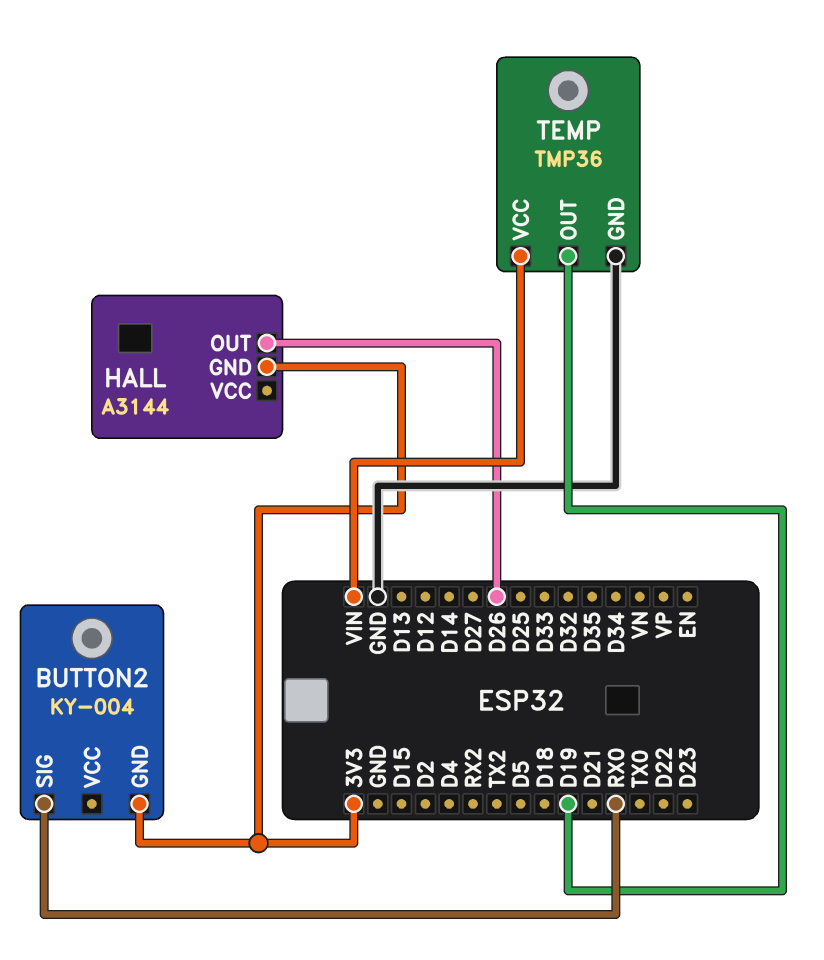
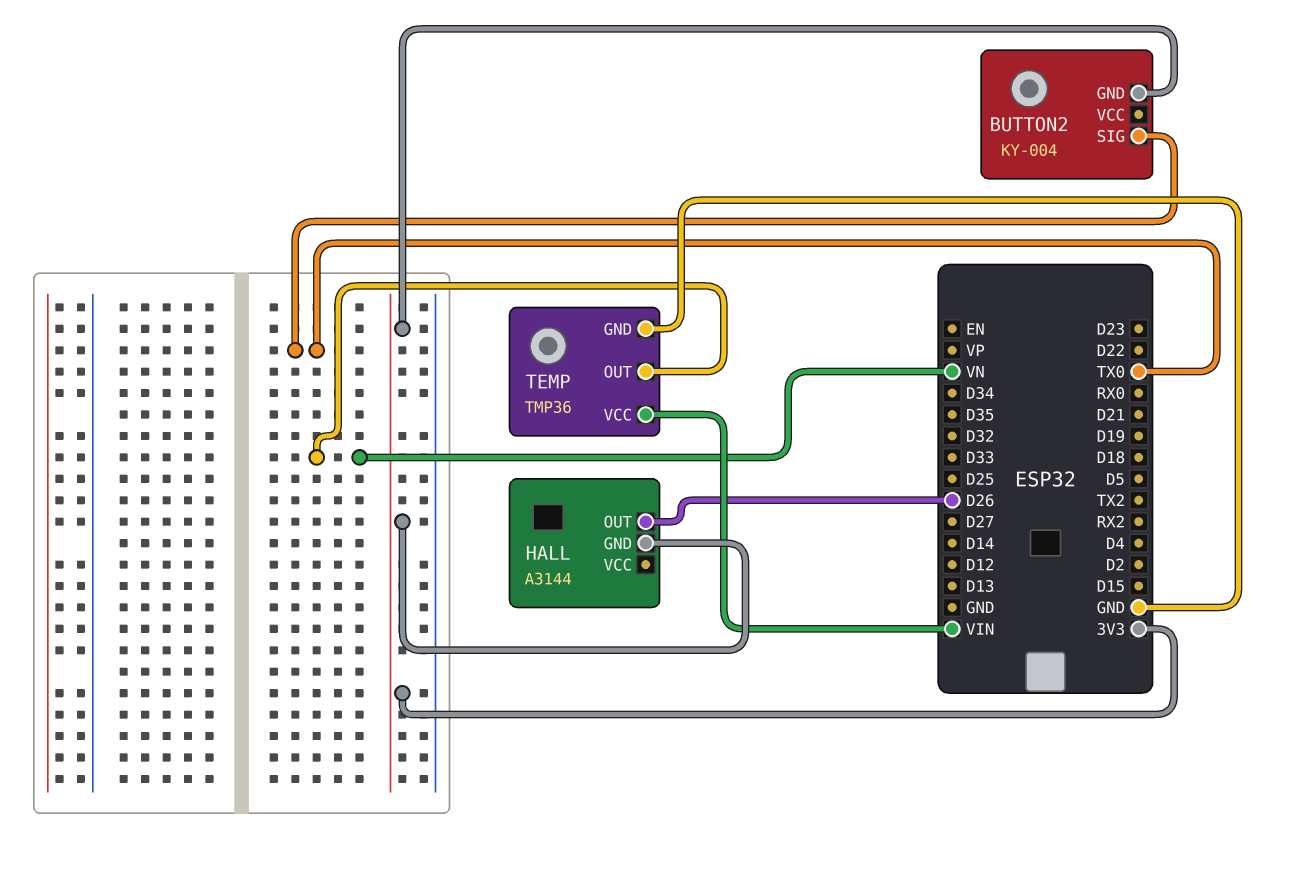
BUTTON2 pin SIG: RX0 -> TX0
TEMP pin OUT: D19 -> VN

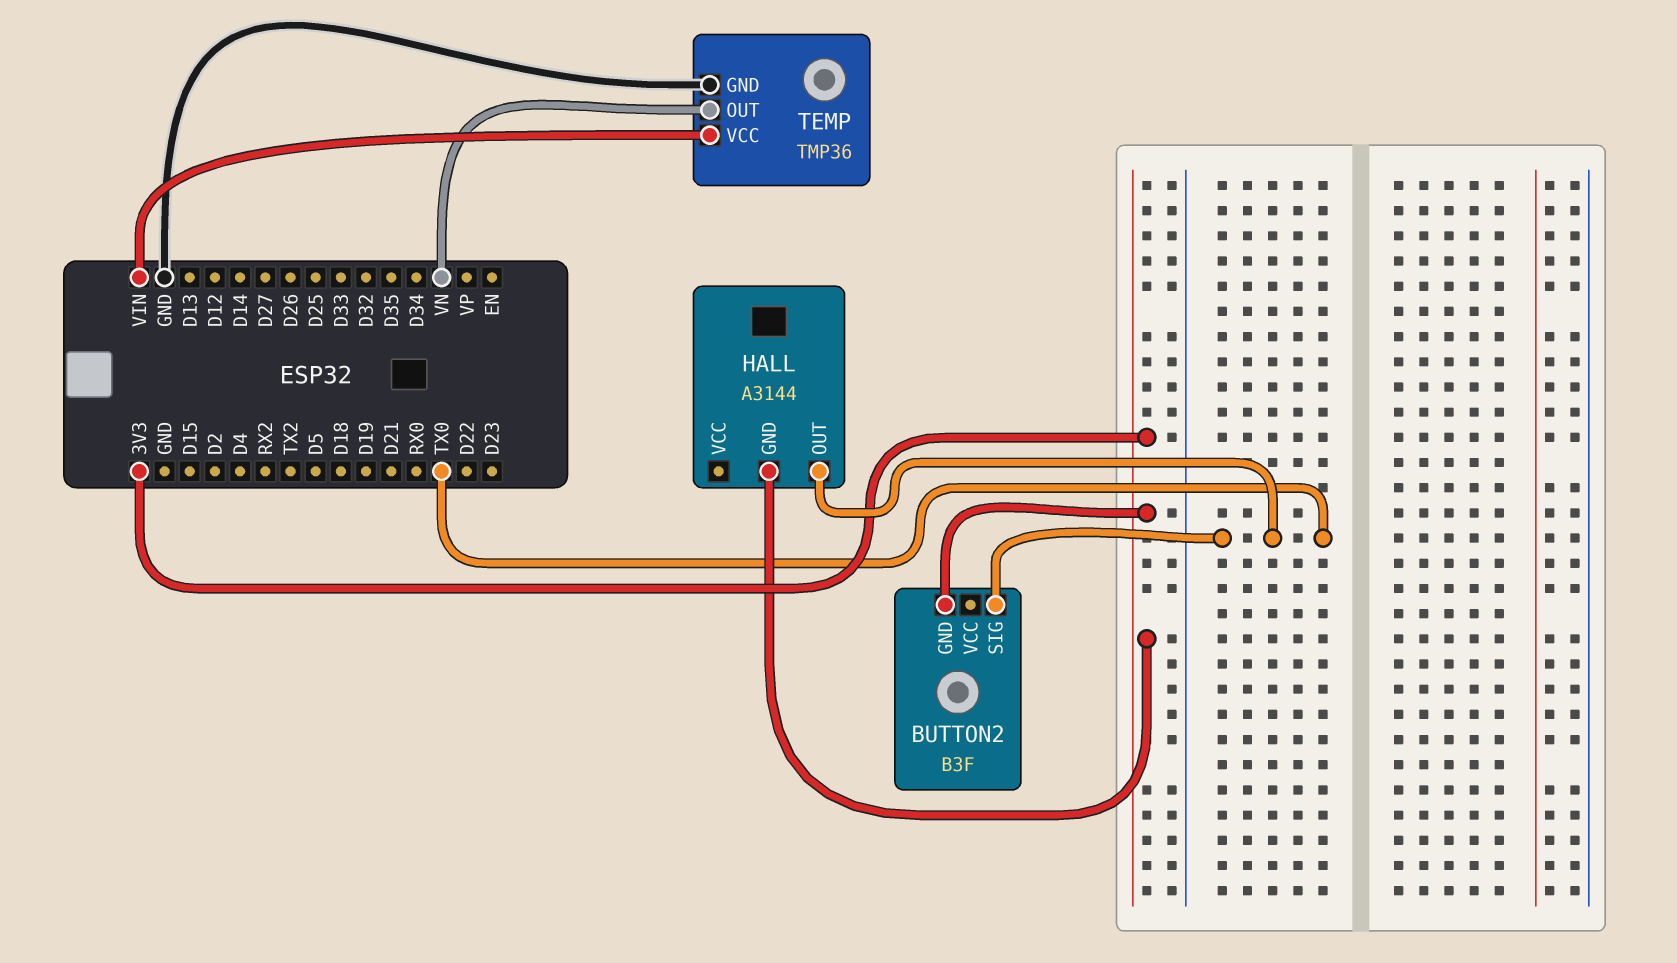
BUTTON2: KY-004 -> B3F
HALL pin OUT: D26 -> TX0

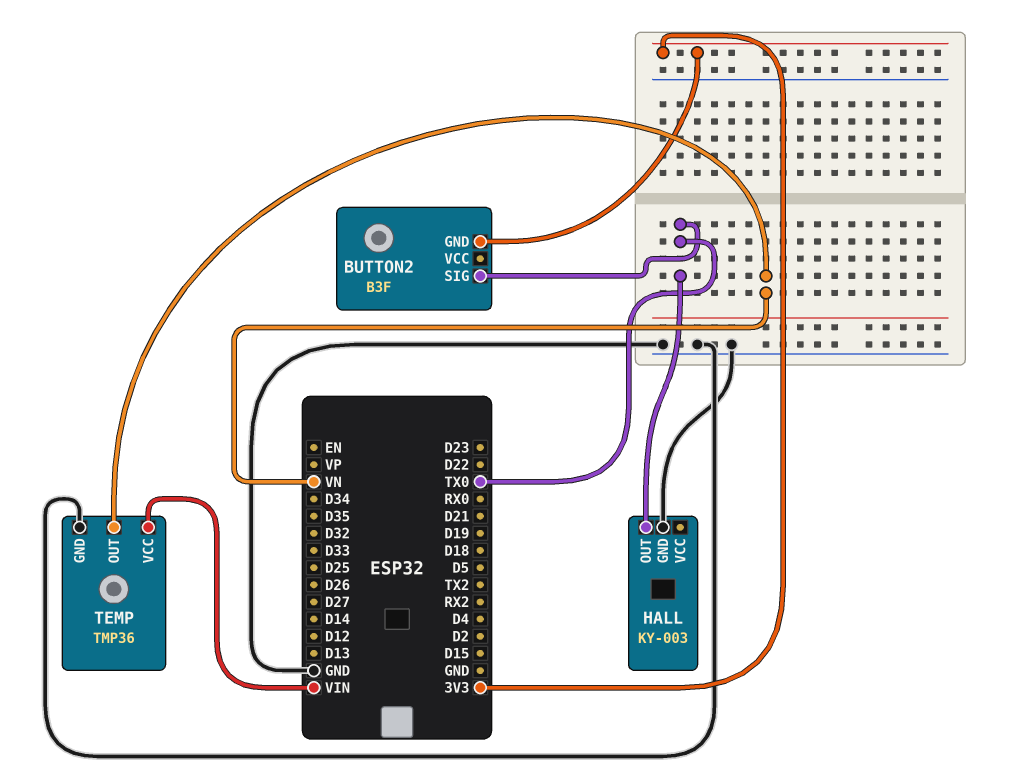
HALL: A3144 -> KY-003
HALL pin GND: 3V3 -> GND

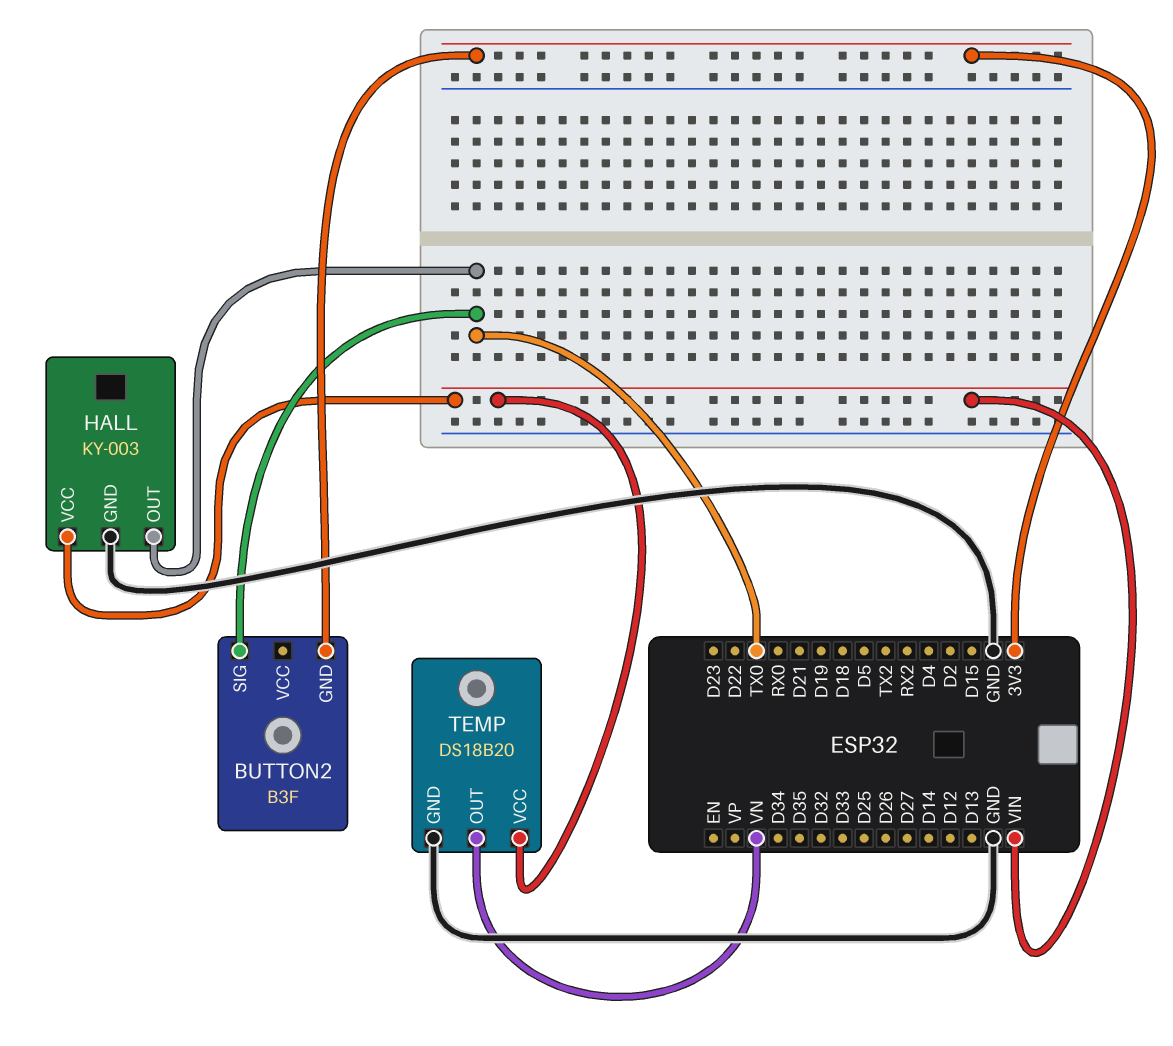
HALL pin VCC: none -> VIN
TEMP: TMP36 -> DS18B20

